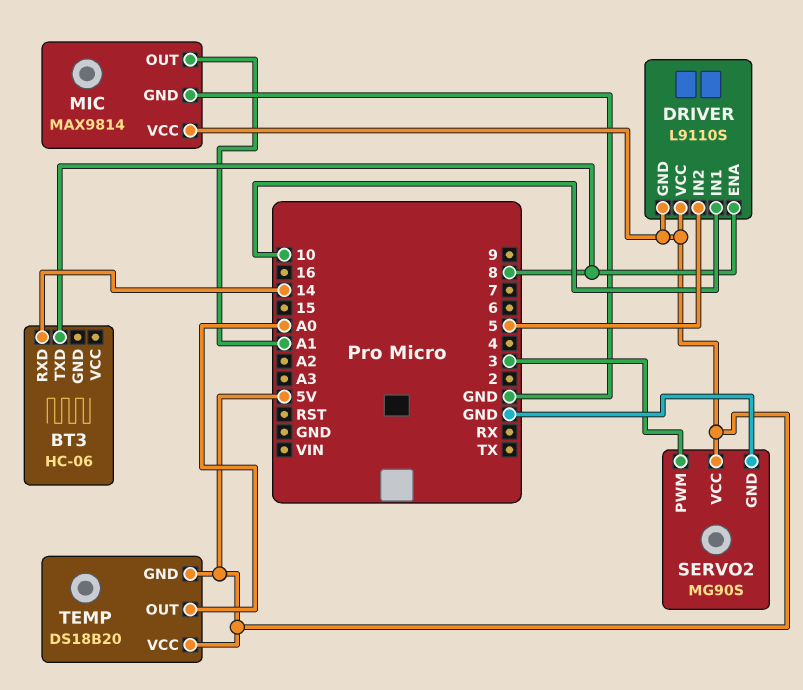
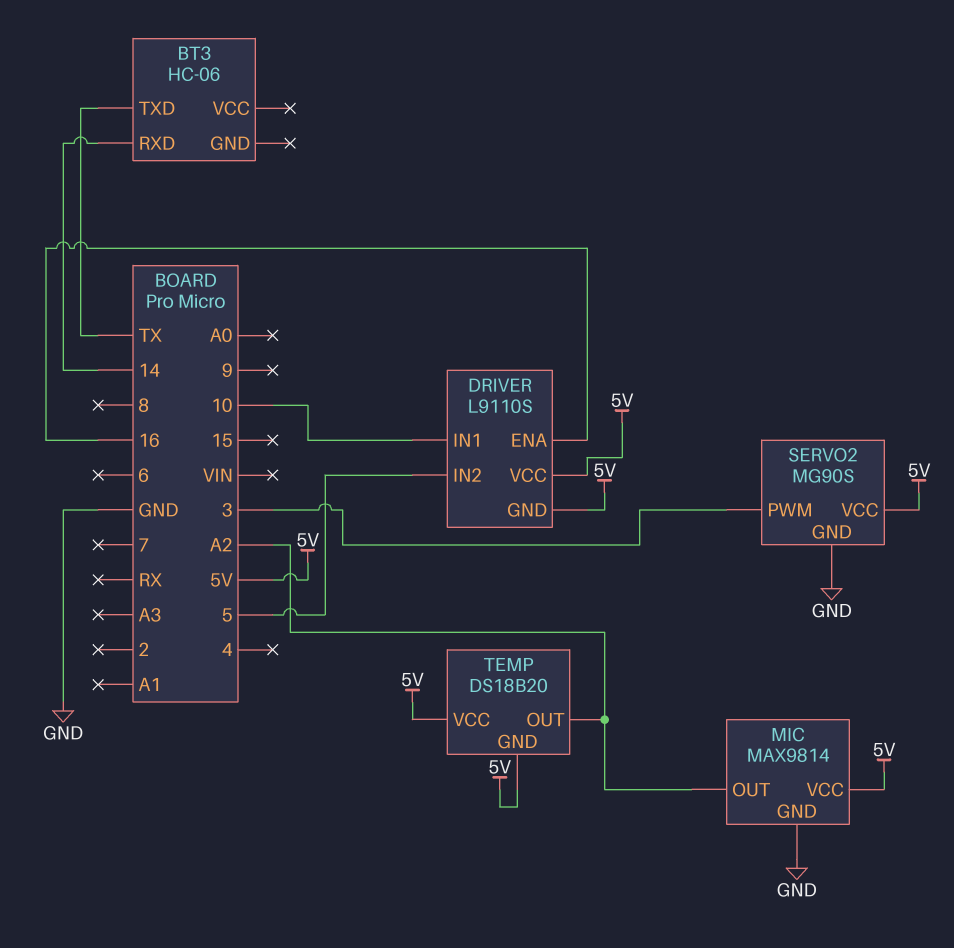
BT3 pin TXD: 8 -> TX
DRIVER pin ENA: 8 -> 16
MIC pin OUT: A1 -> A2
TEMP pin OUT: A0 -> A2

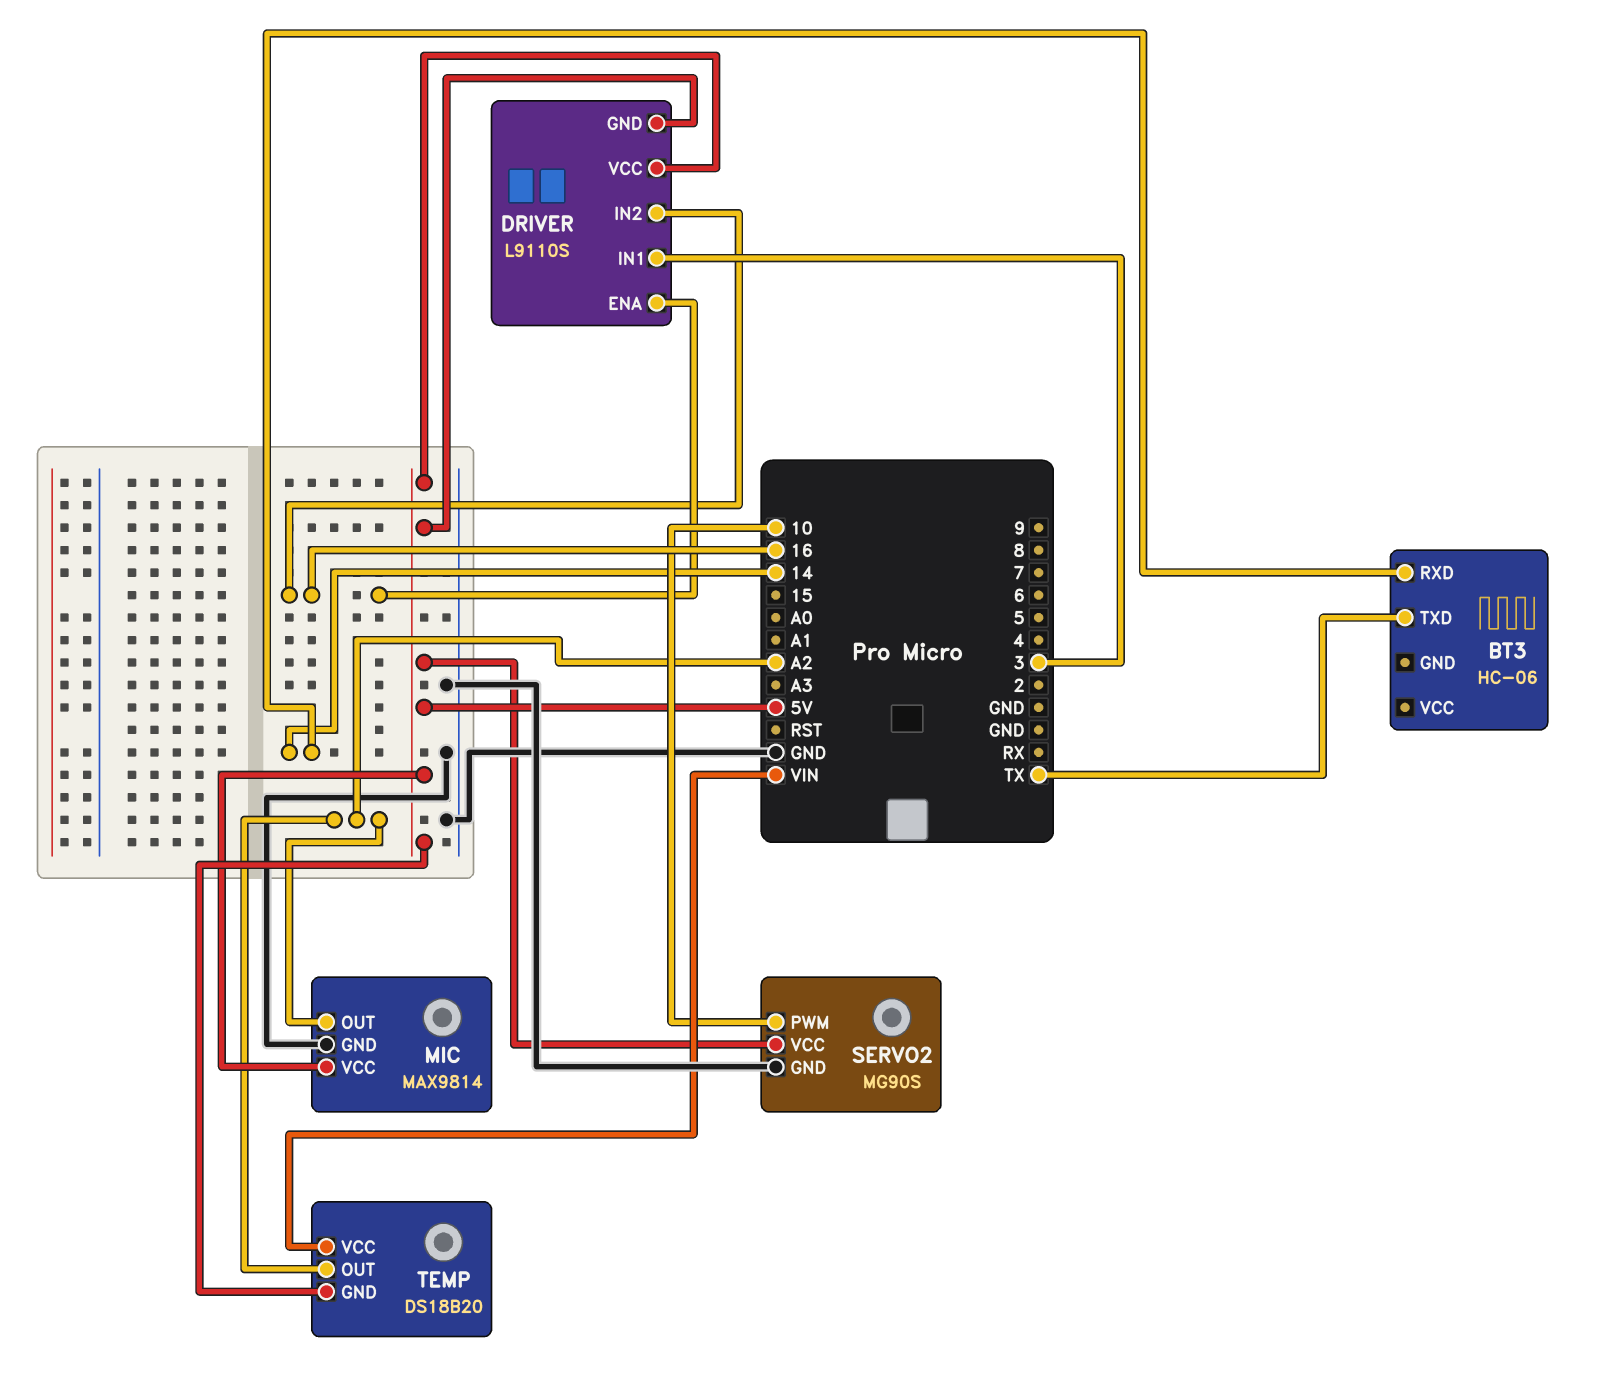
DRIVER pin IN1: 10 -> 3
DRIVER pin IN2: 5 -> 16
SERVO2 pin PWM: 3 -> 10
TEMP pin VCC: 5V -> VIN

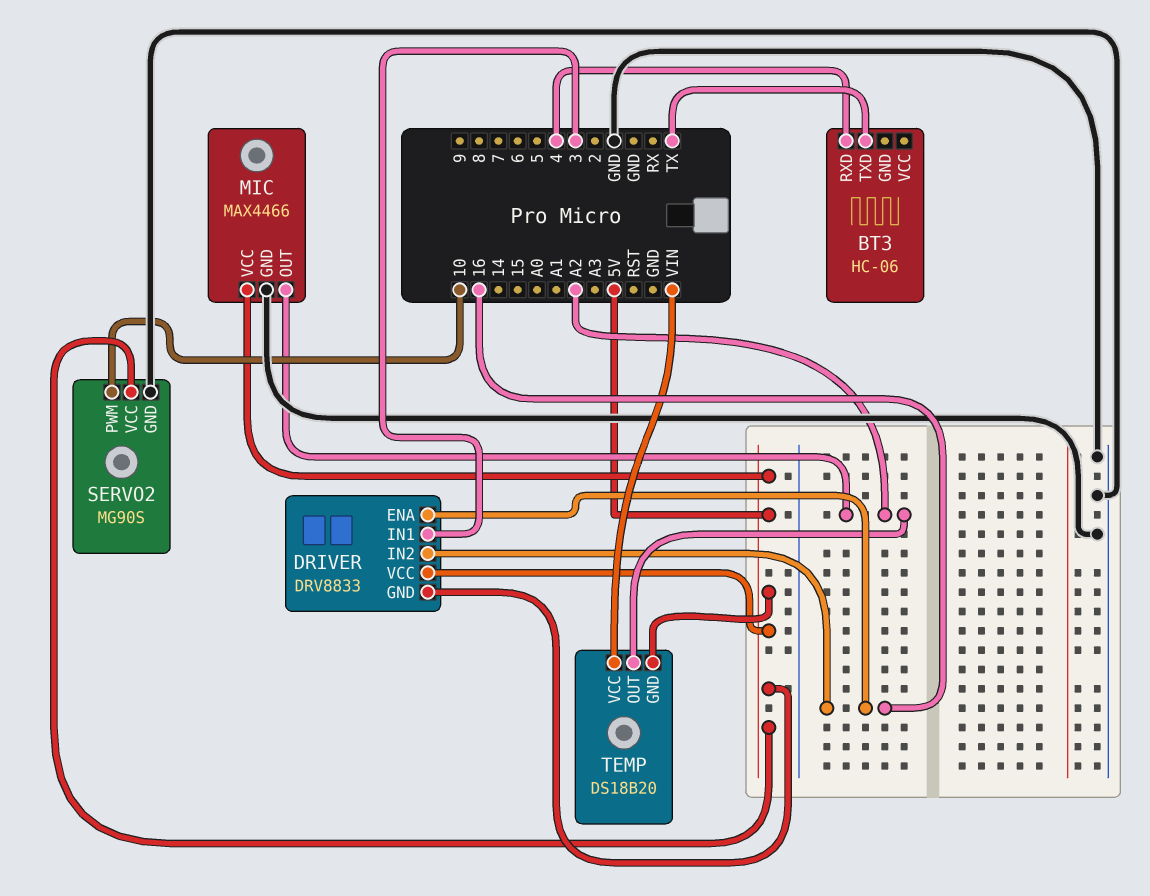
BT3 pin RXD: 14 -> 4
DRIVER: L9110S -> DRV8833
MIC: MAX9814 -> MAX4466

